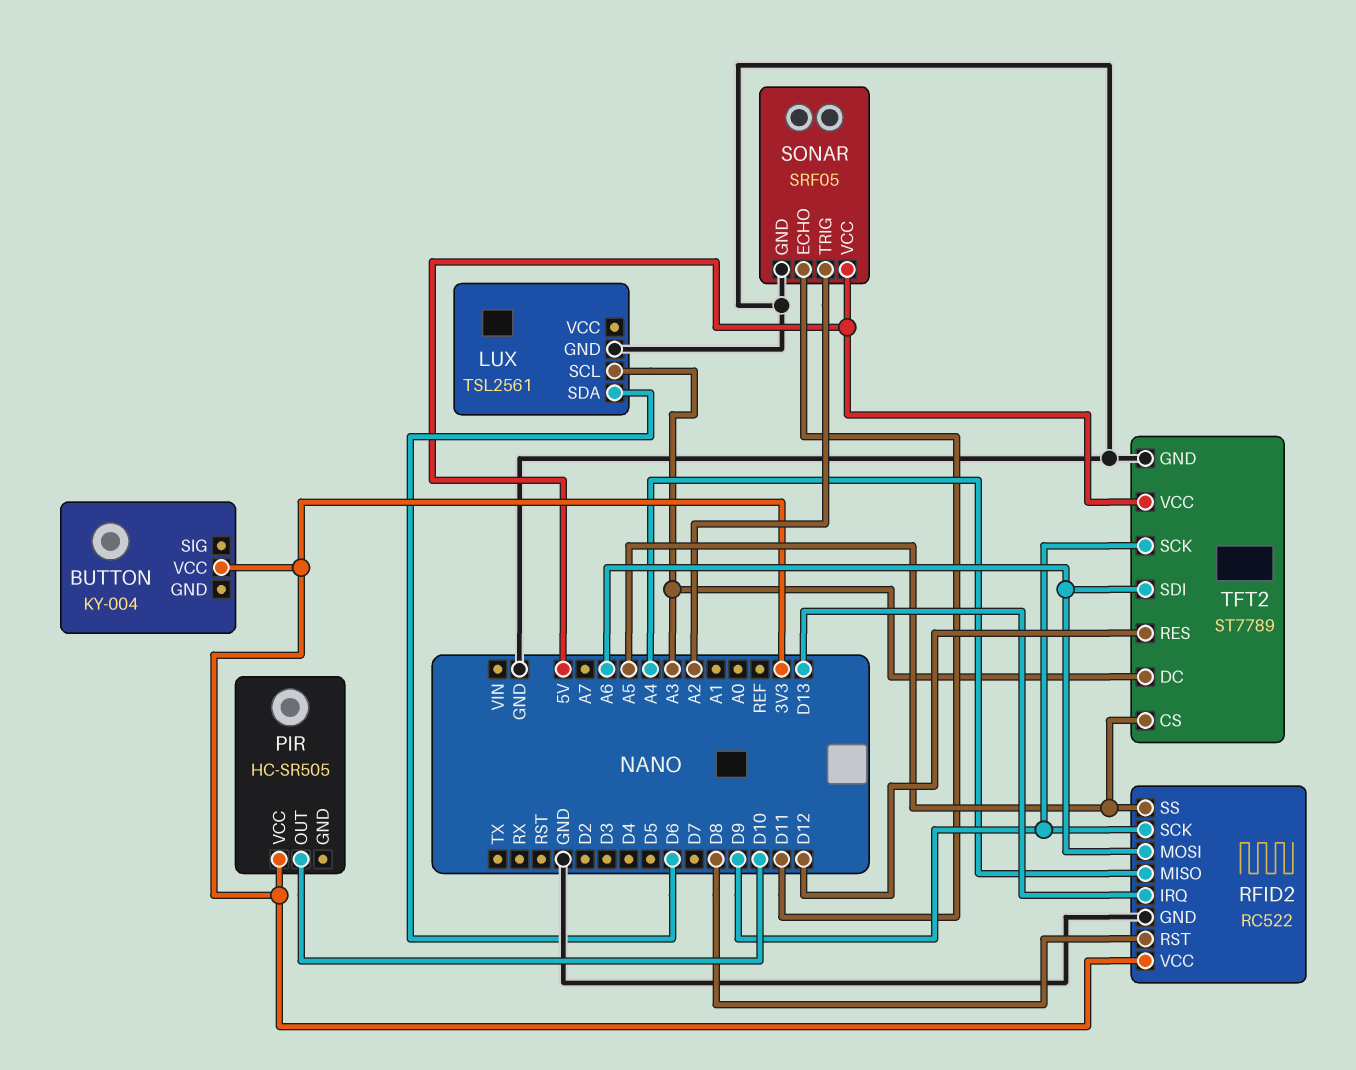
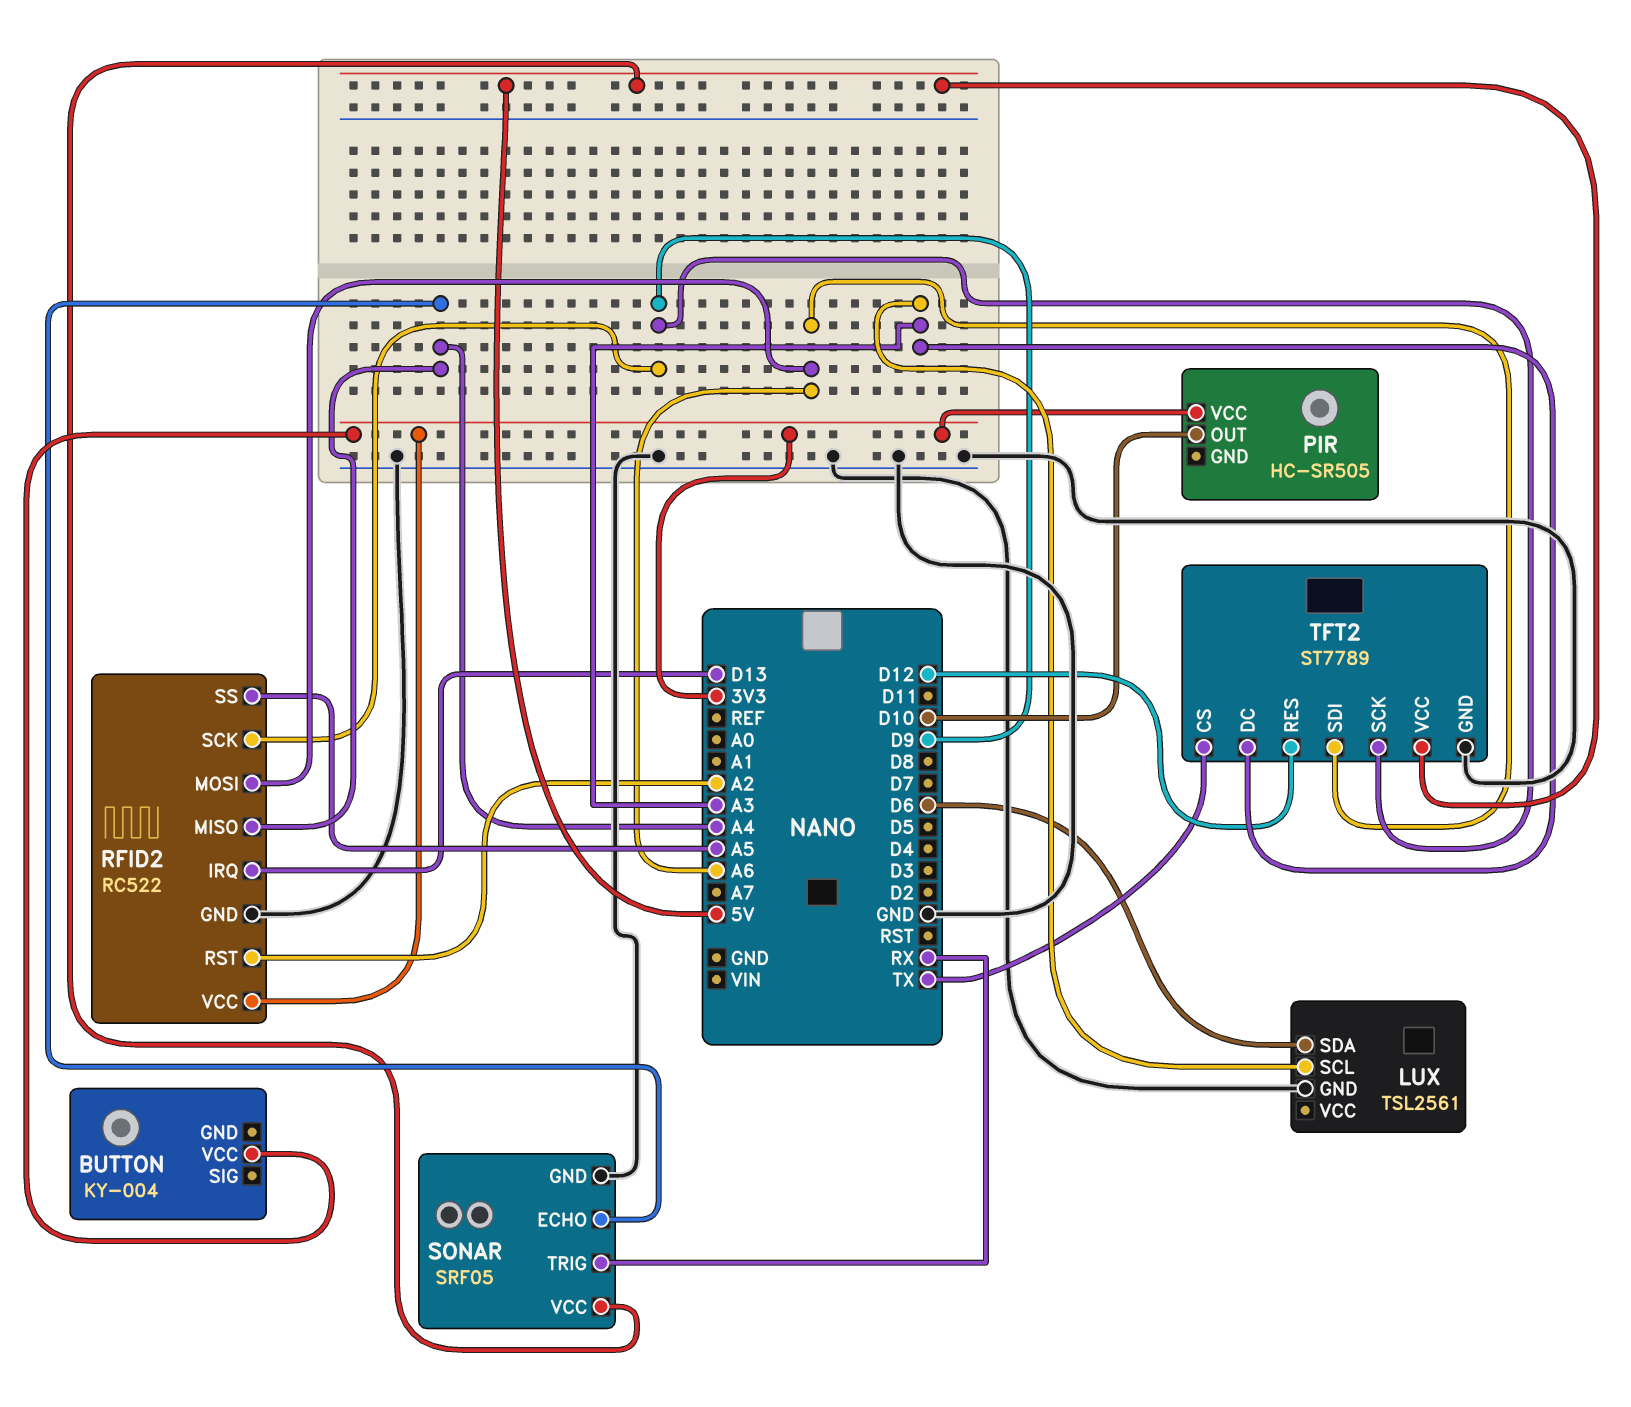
RFID2 pin RST: D8 -> A2
SONAR pin ECHO: D11 -> A4
SONAR pin TRIG: A2 -> RX
TFT2 pin CS: A5 -> TX

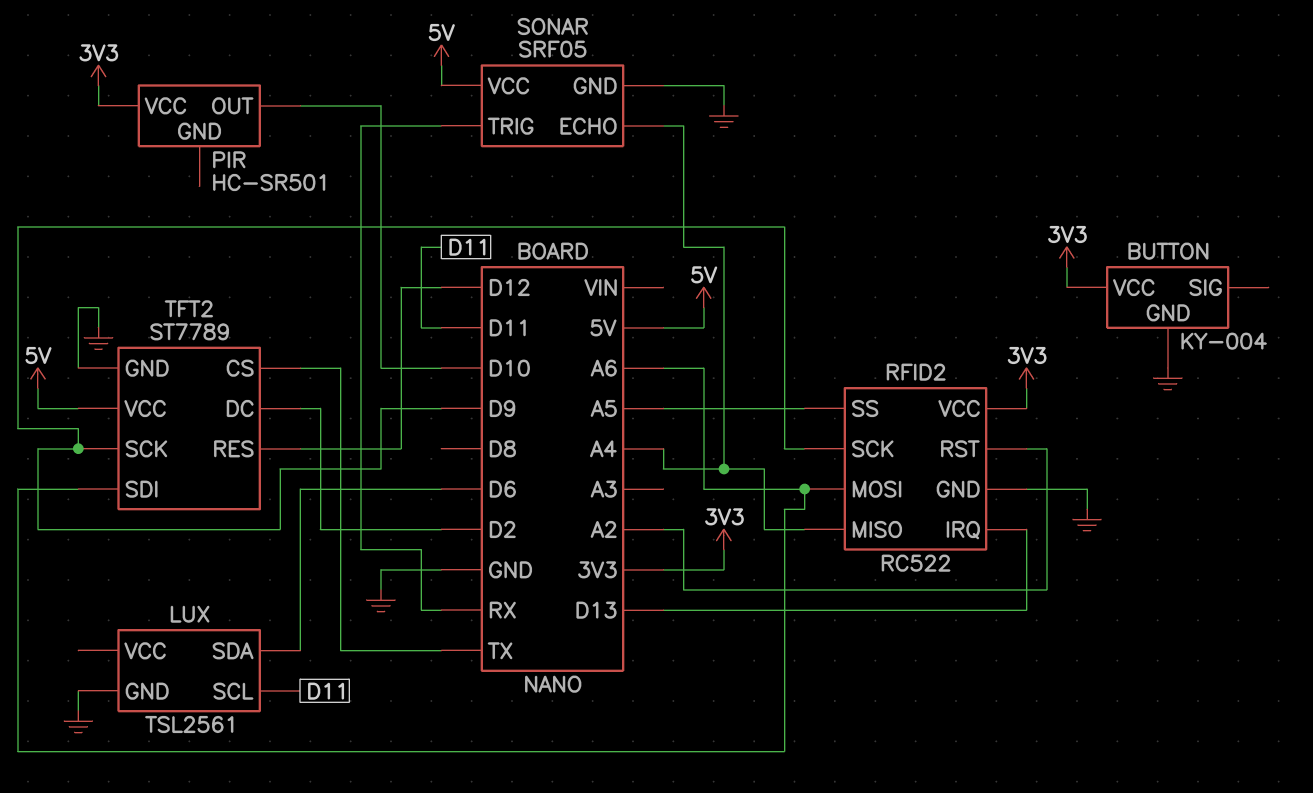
BUTTON pin GND: none -> GND
LUX pin SCL: A3 -> D11
PIR: HC-SR505 -> HC-SR501
TFT2 pin DC: A3 -> D2

